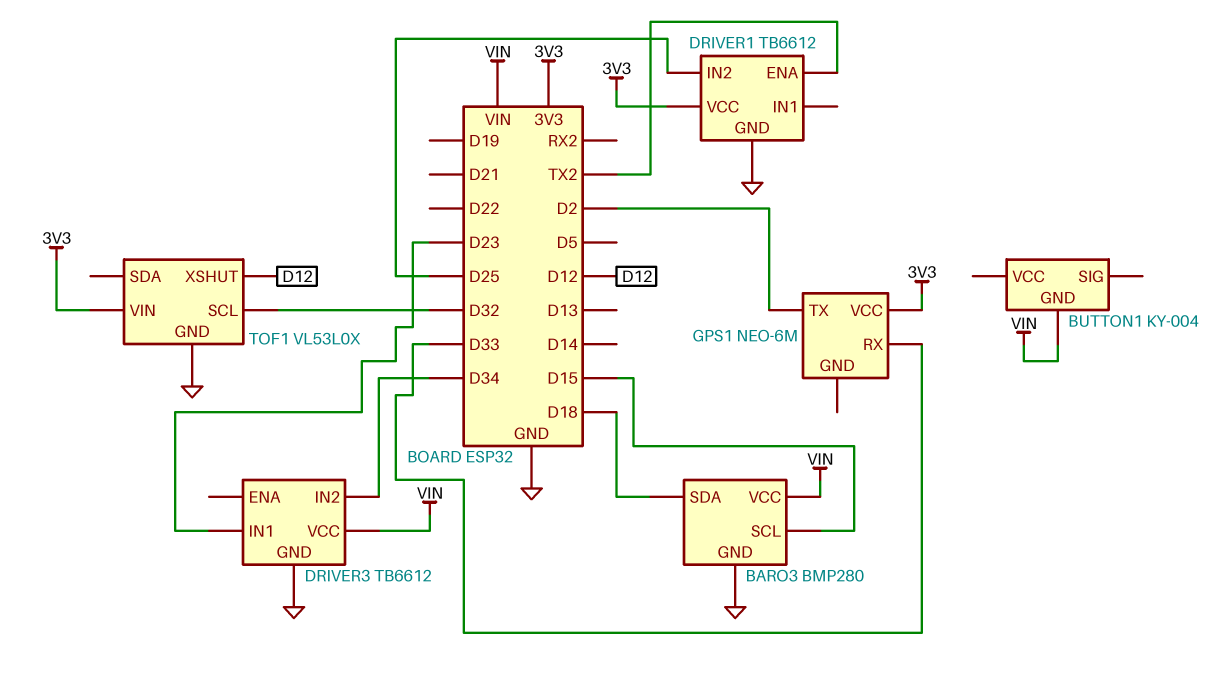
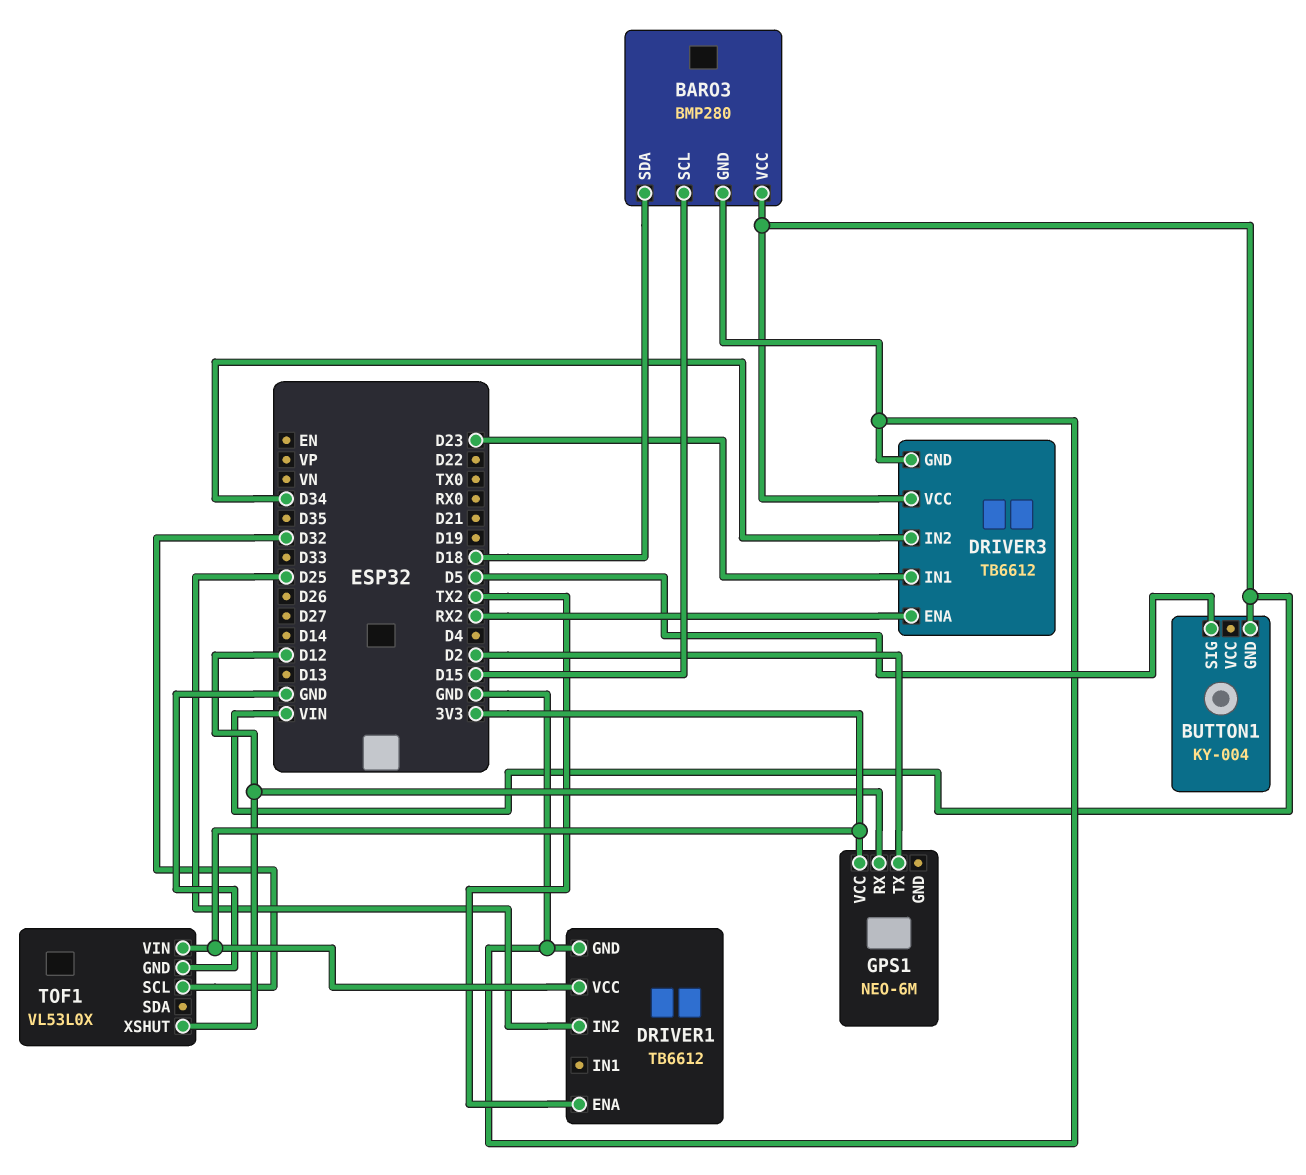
BUTTON1 pin SIG: none -> D5
DRIVER3 pin ENA: none -> RX2
GPS1 pin RX: D33 -> D12

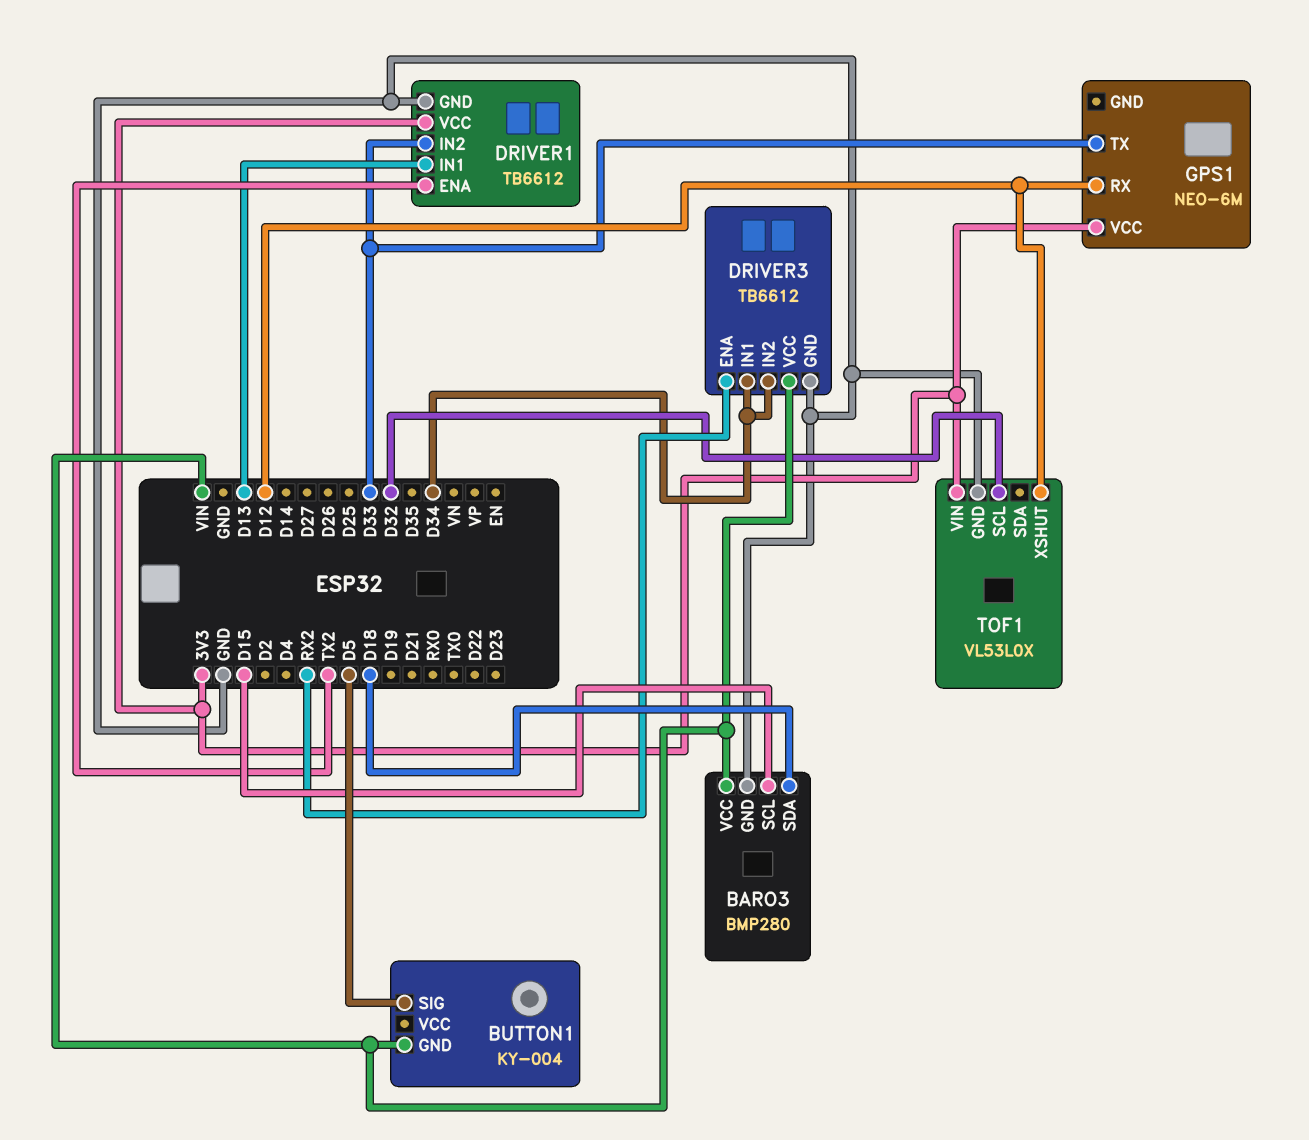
DRIVER1 pin IN1: none -> D13
DRIVER1 pin IN2: D25 -> D33
DRIVER3 pin IN1: D23 -> D34
GPS1 pin TX: D2 -> D33

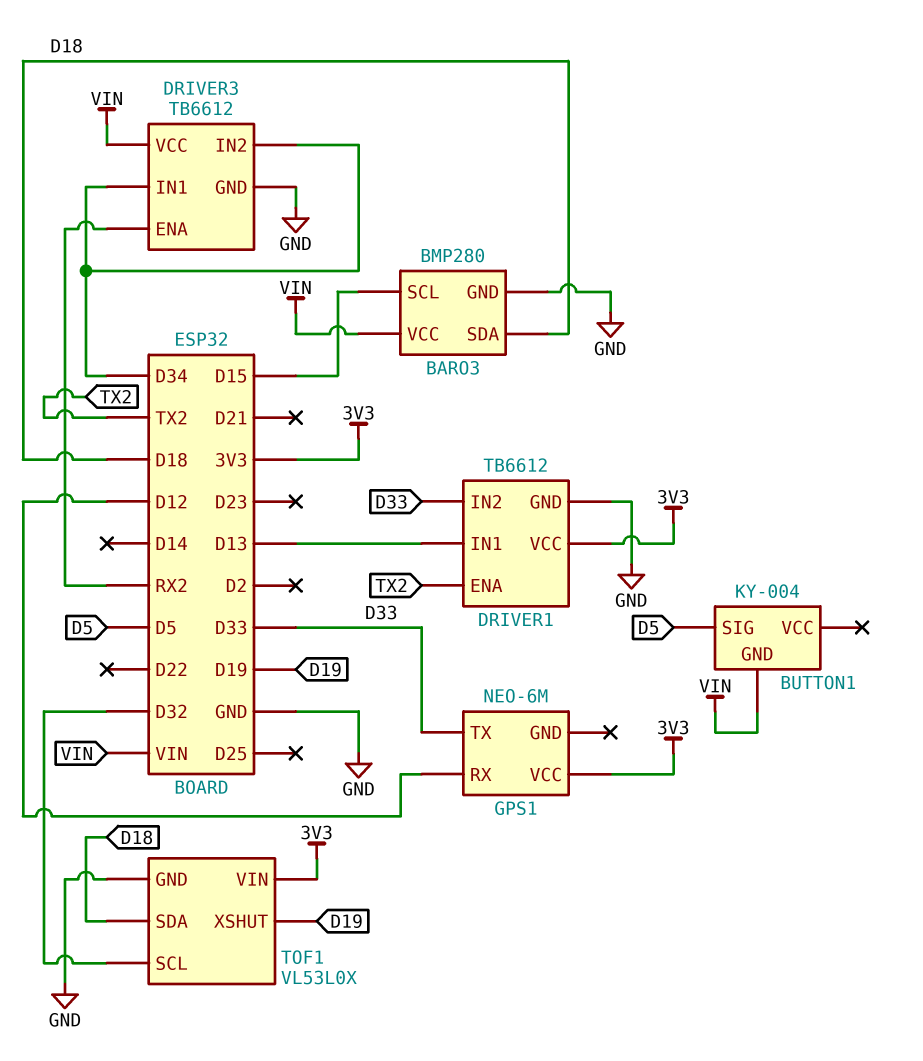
TOF1 pin SDA: none -> D18
TOF1 pin XSHUT: D12 -> D19

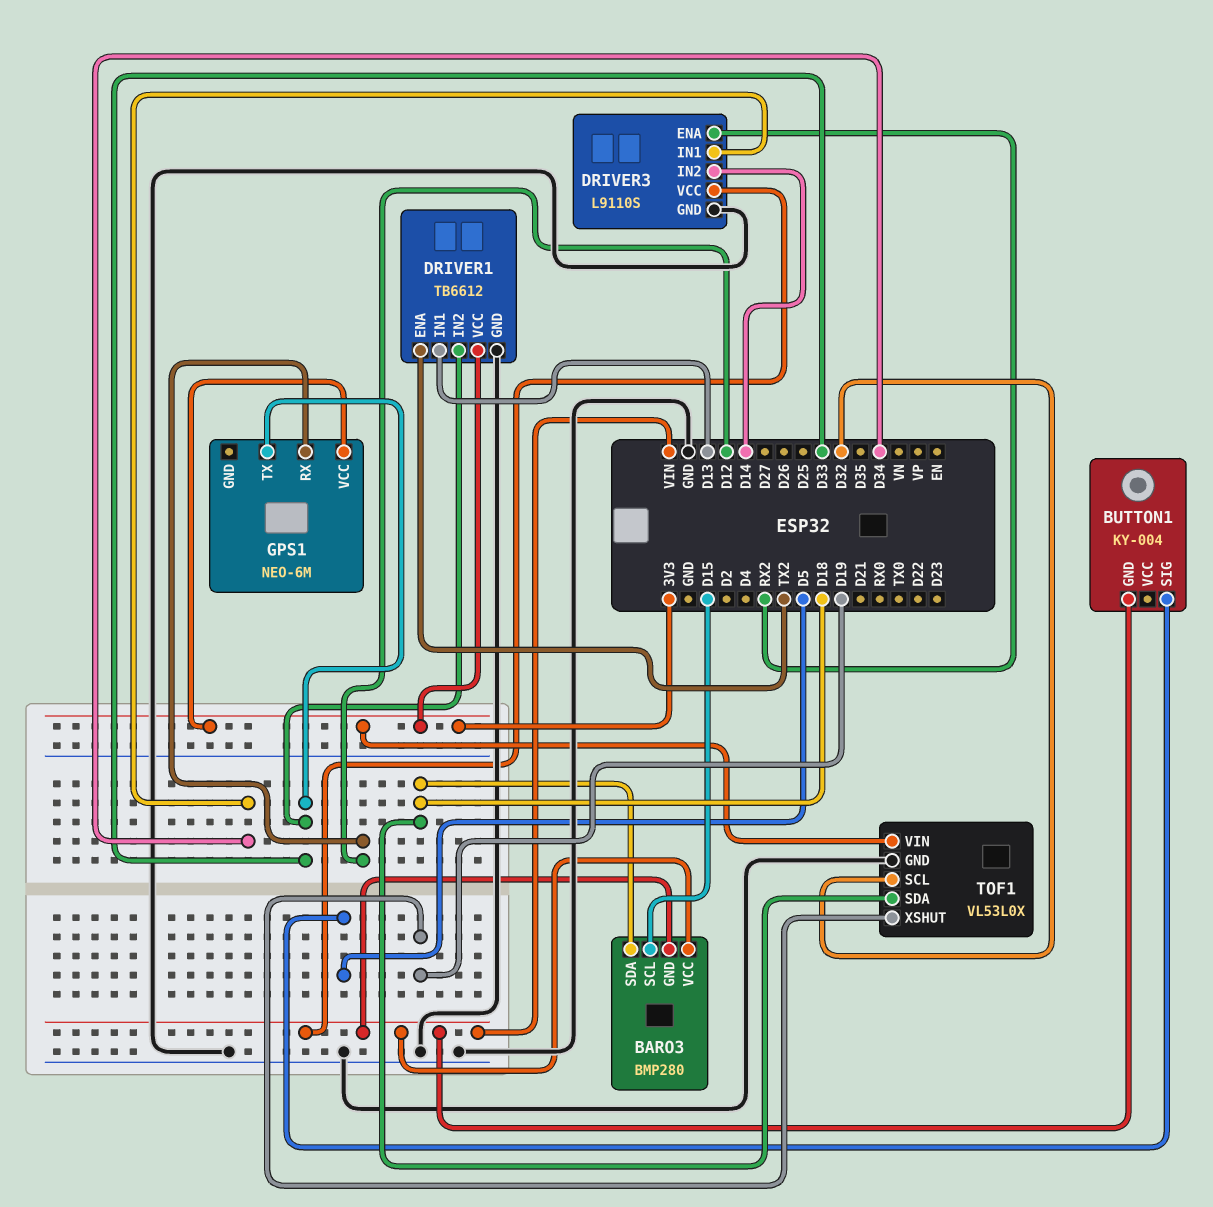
BARO3 pin GND: GND -> VIN
DRIVER3: TB6612 -> L9110S
DRIVER3 pin IN2: D34 -> D14

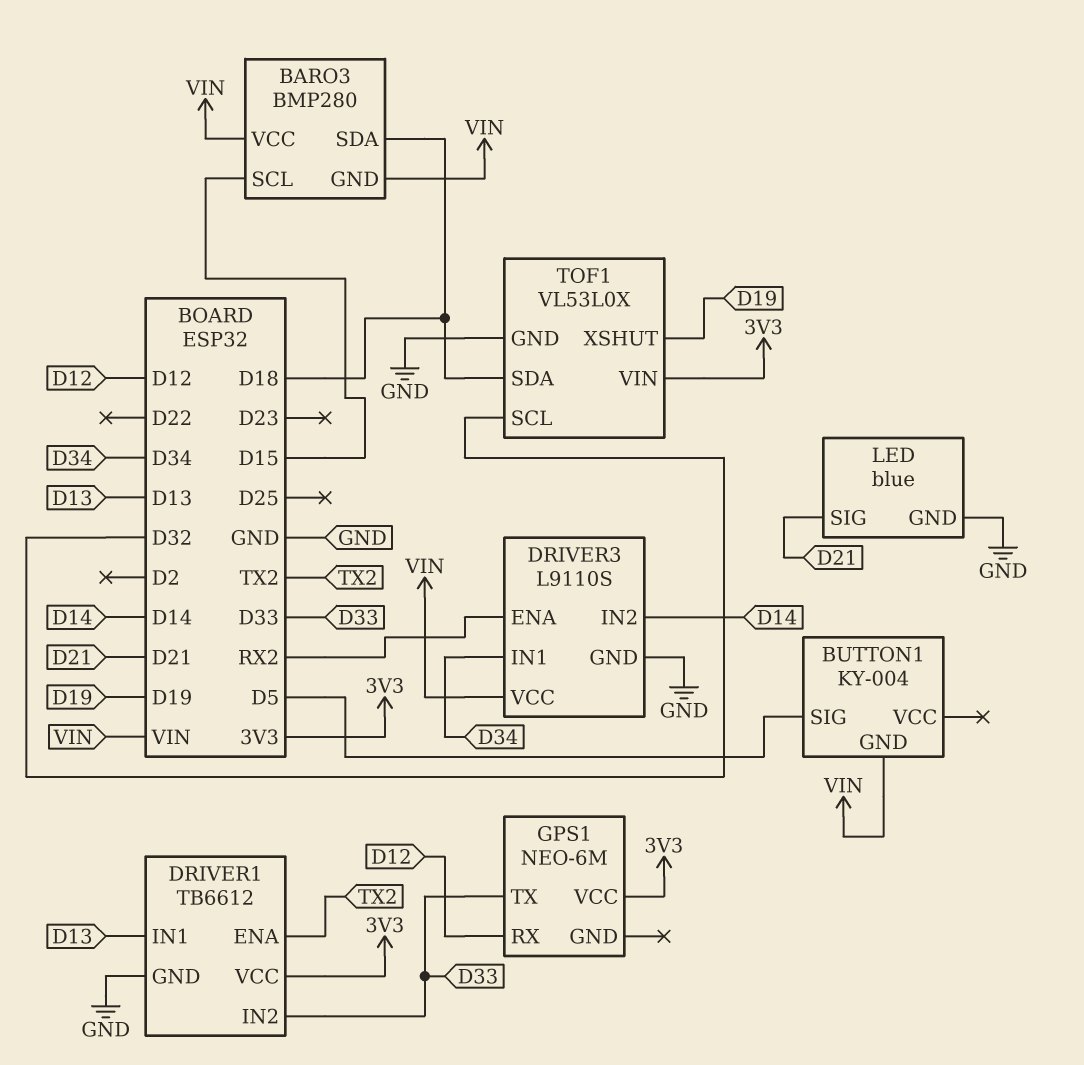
LED: none -> blue
LED pin GND: none -> GND
LED pin SIG: none -> D21

